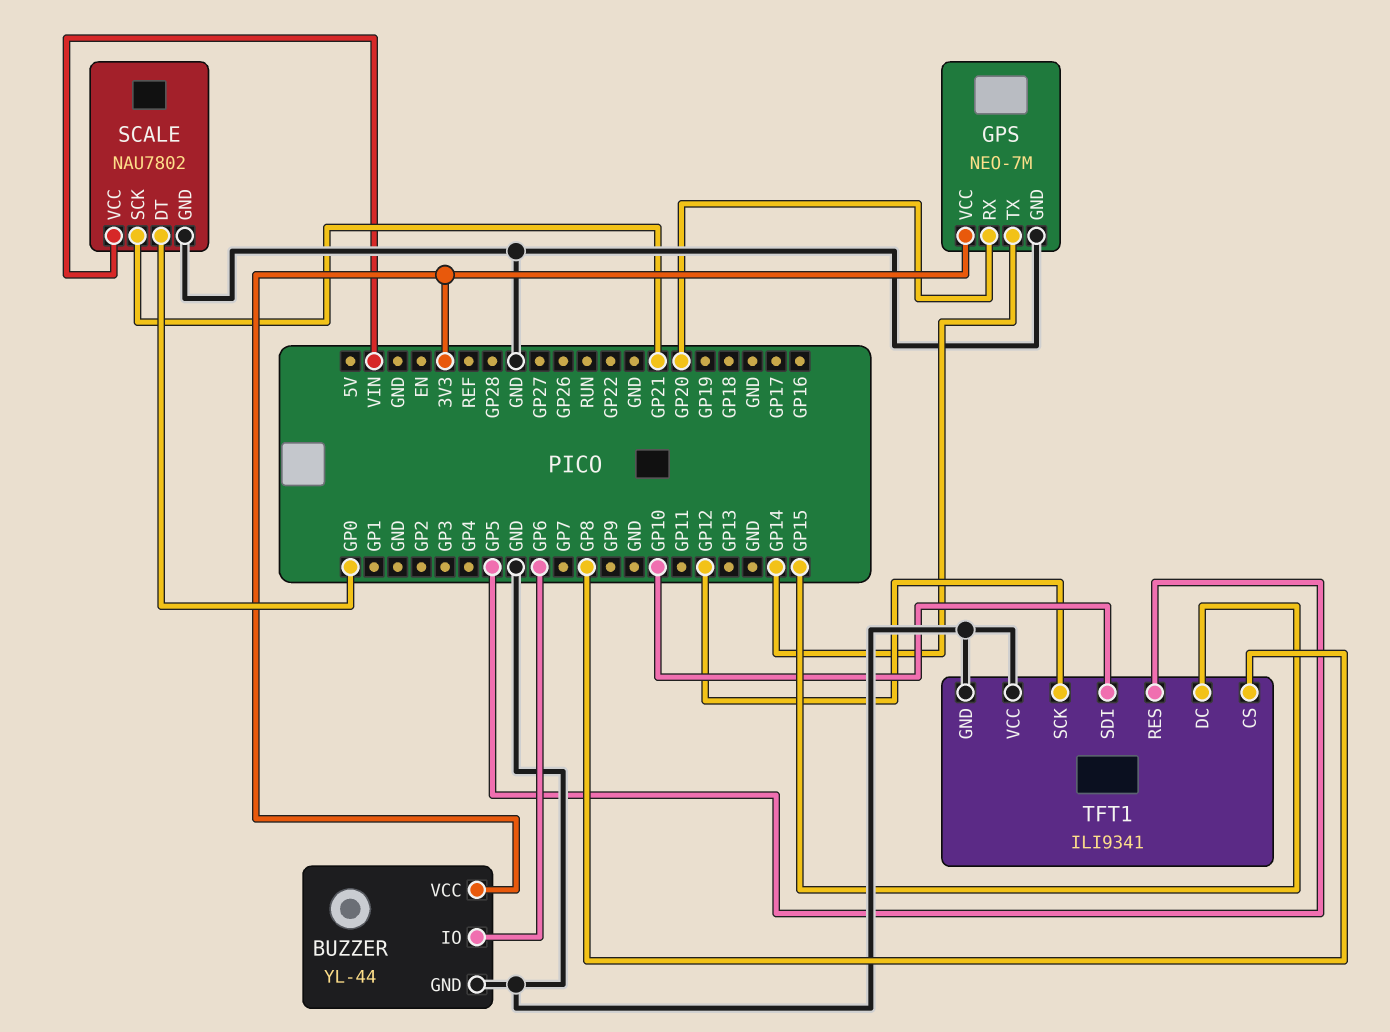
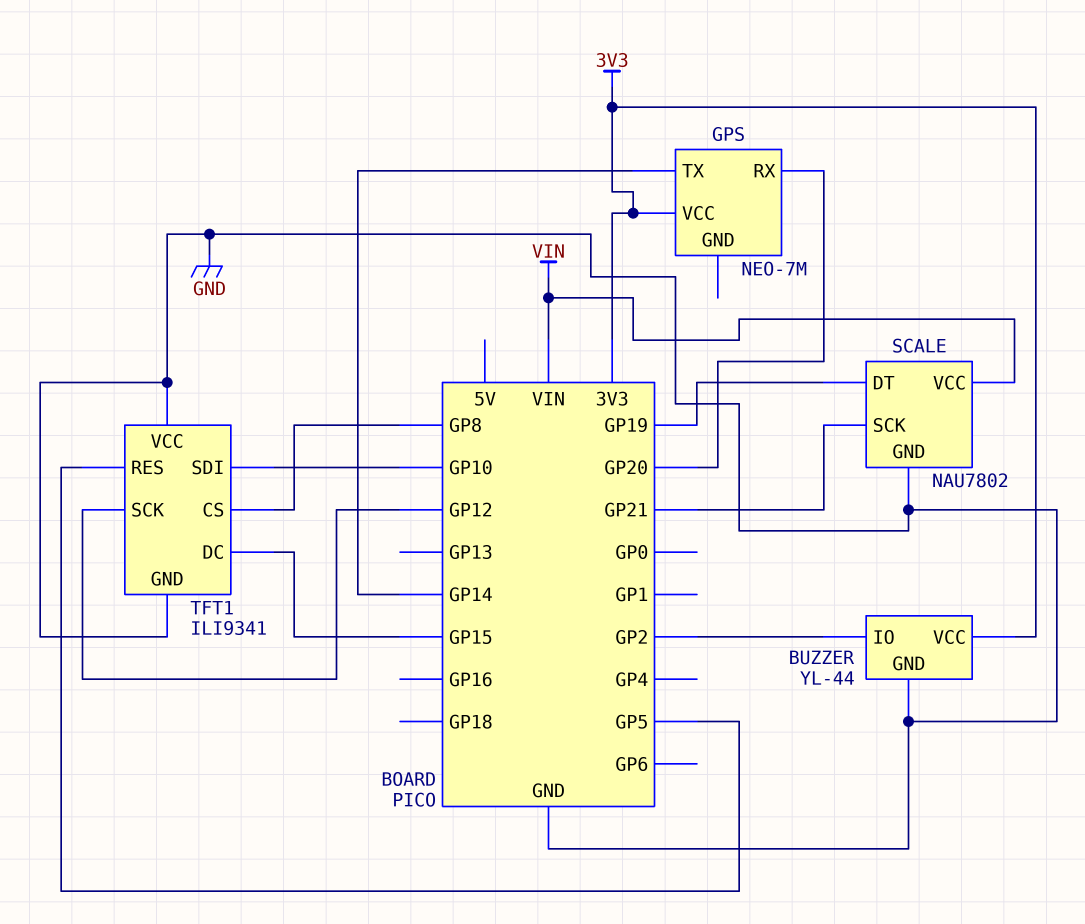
BUZZER pin IO: GP6 -> GP2
GPS pin GND: GND -> none
SCALE pin DT: GP0 -> GP19

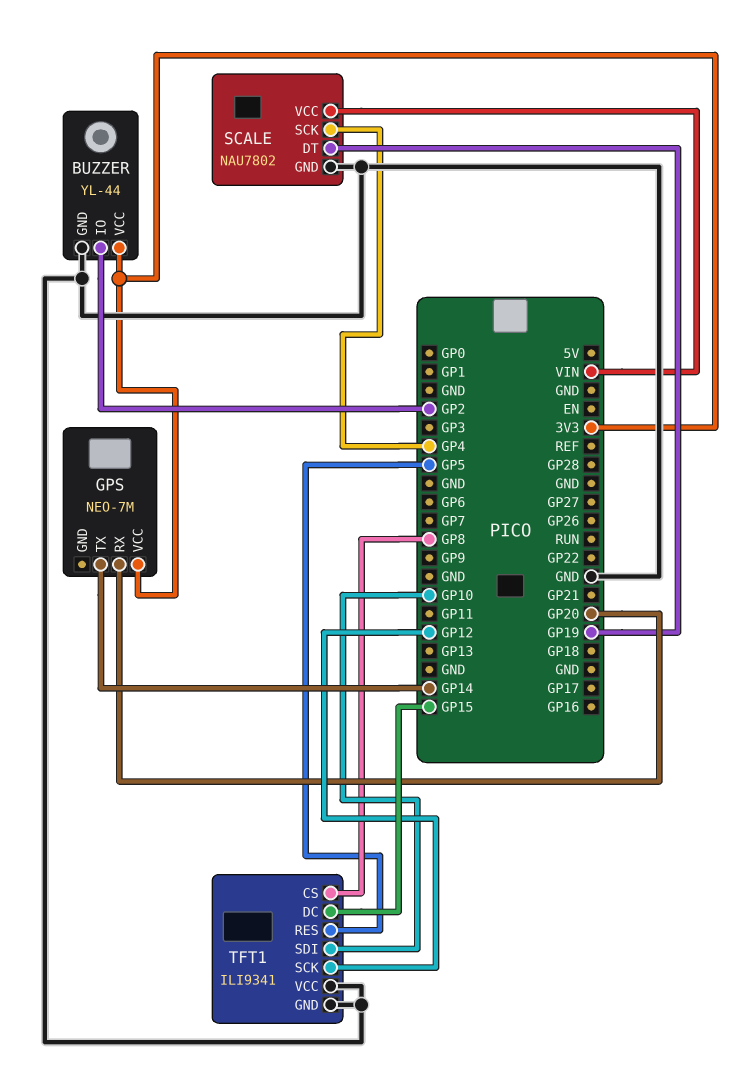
SCALE pin SCK: GP21 -> GP4

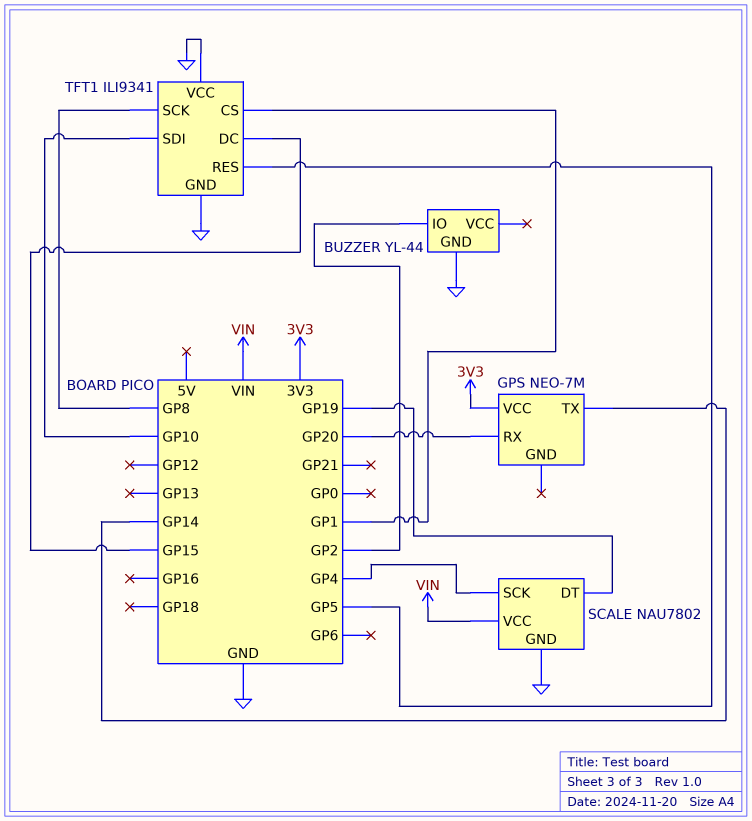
BUZZER pin VCC: 3V3 -> none
TFT1 pin CS: GP8 -> GP1
TFT1 pin SCK: GP12 -> GP8

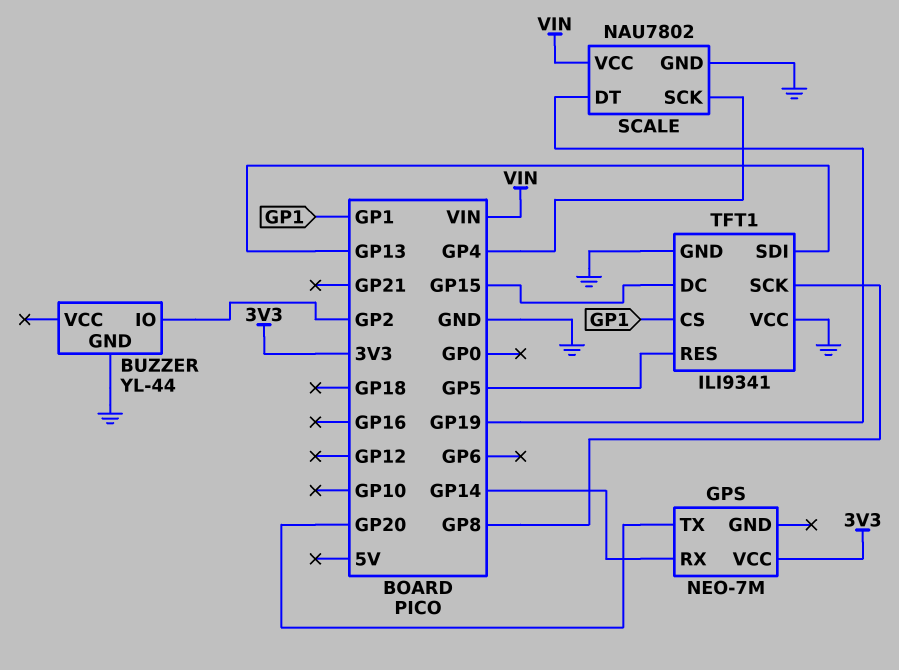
GPS pin RX: GP20 -> GP14
GPS pin TX: GP14 -> GP20
TFT1 pin SDI: GP10 -> GP13

